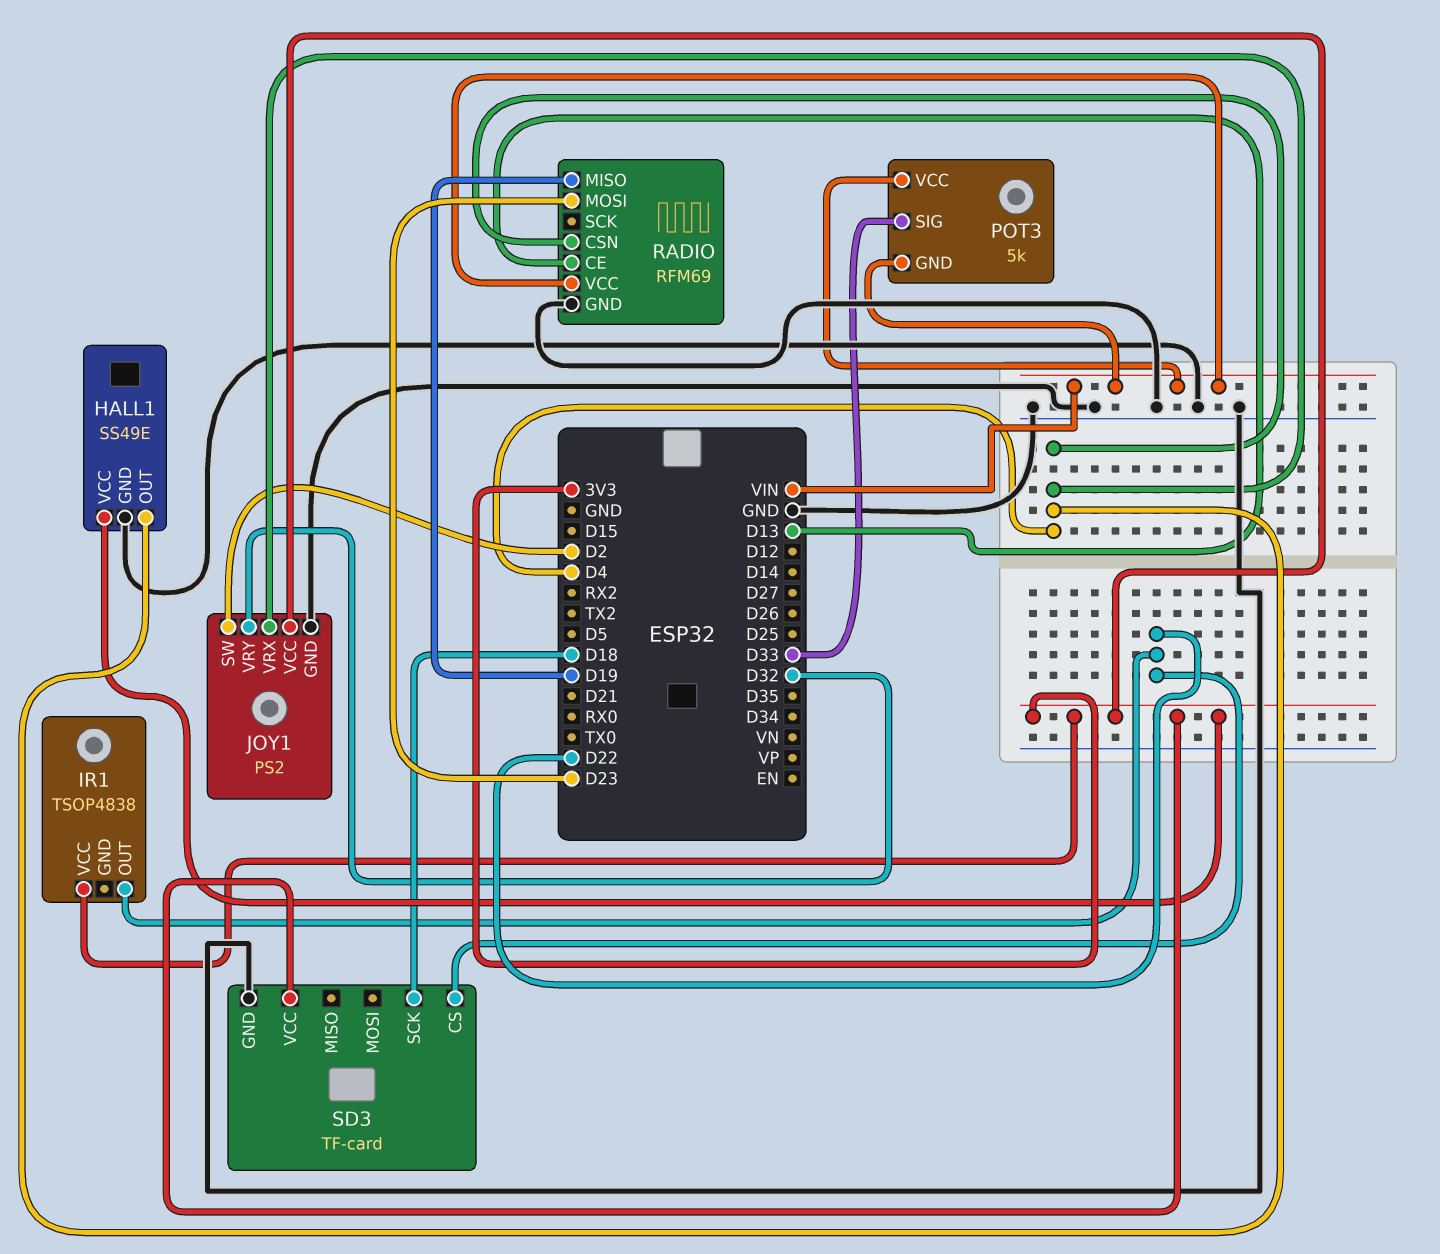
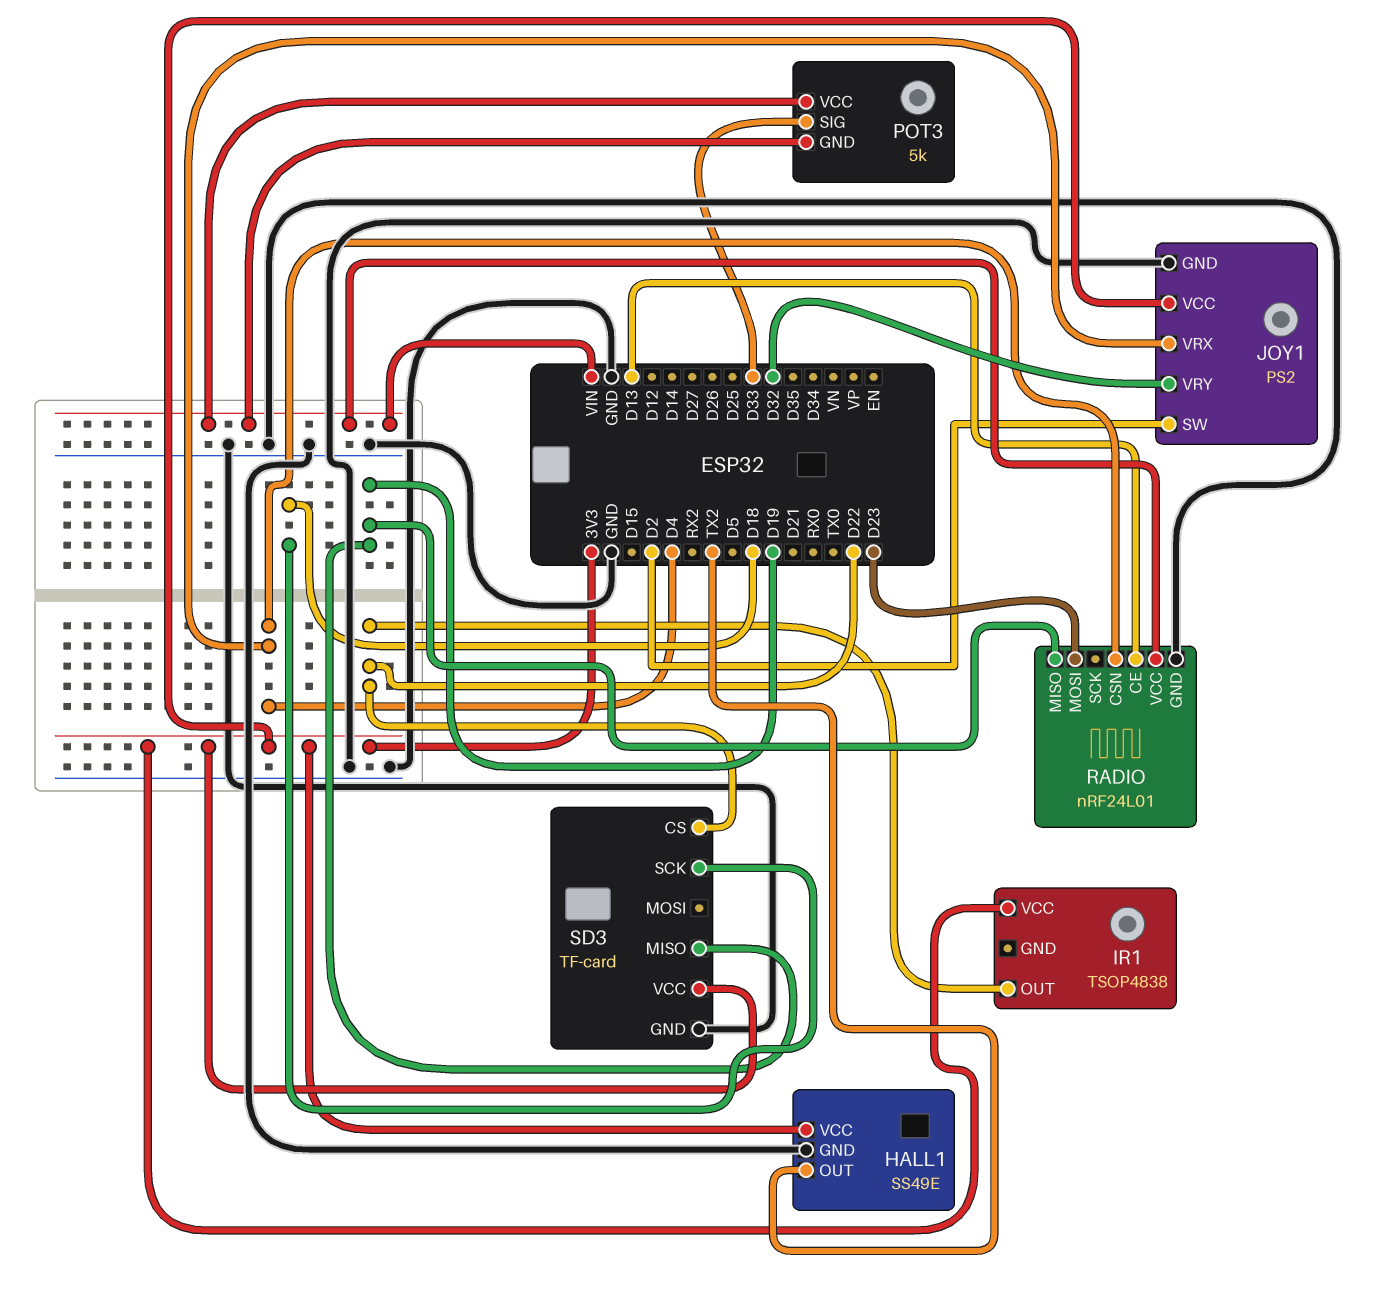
HALL1 pin OUT: D4 -> TX2
RADIO: RFM69 -> nRF24L01
SD3 pin MISO: none -> D19

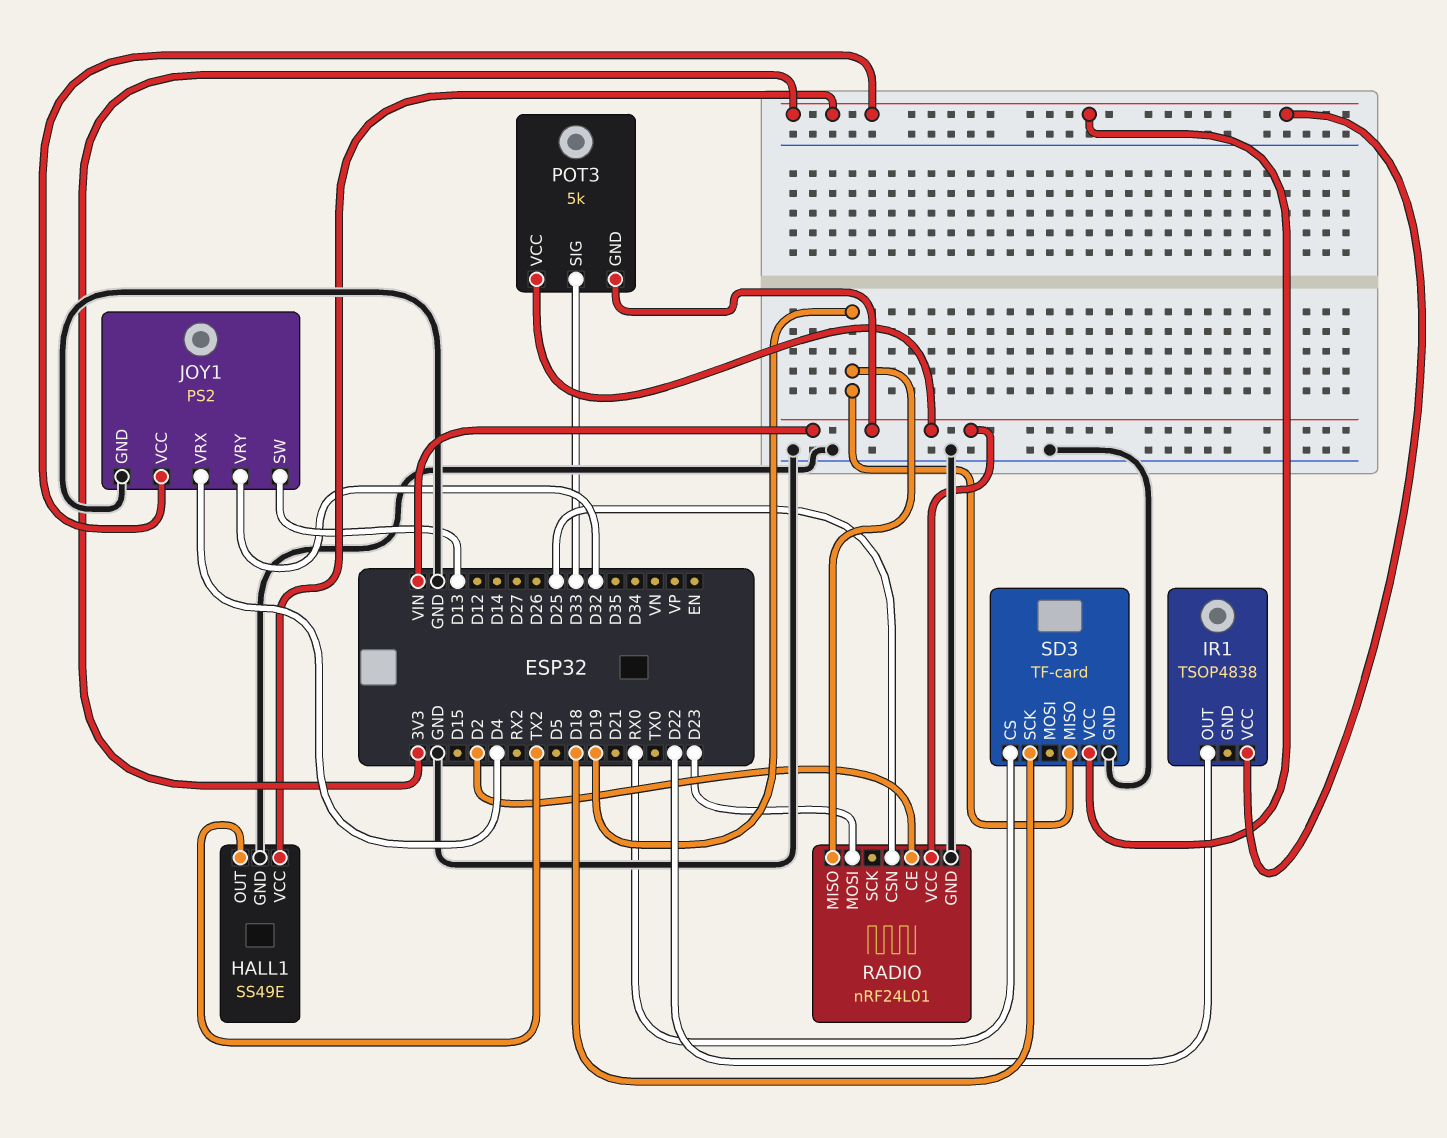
JOY1 pin SW: D2 -> D13
RADIO pin CE: D13 -> D2
RADIO pin CSN: D4 -> D25
SD3 pin CS: D22 -> RX0

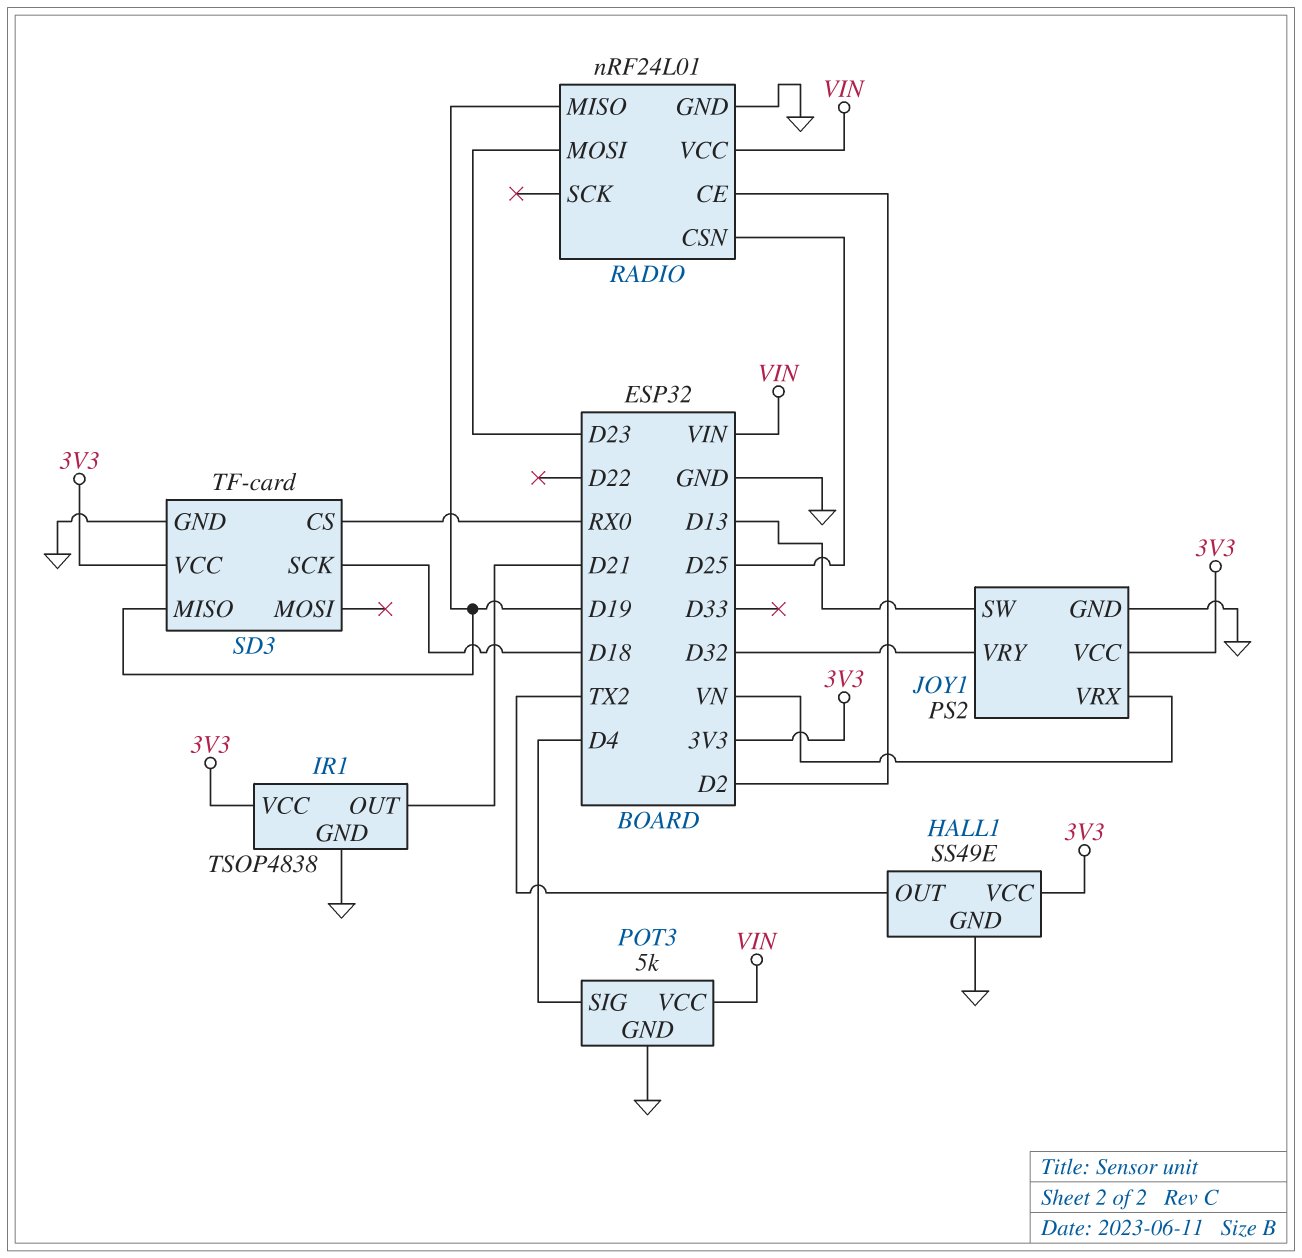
IR1 pin GND: none -> GND
IR1 pin OUT: D22 -> D21
JOY1 pin VRX: D4 -> VN
POT3 pin GND: VIN -> GND
POT3 pin SIG: D33 -> D4

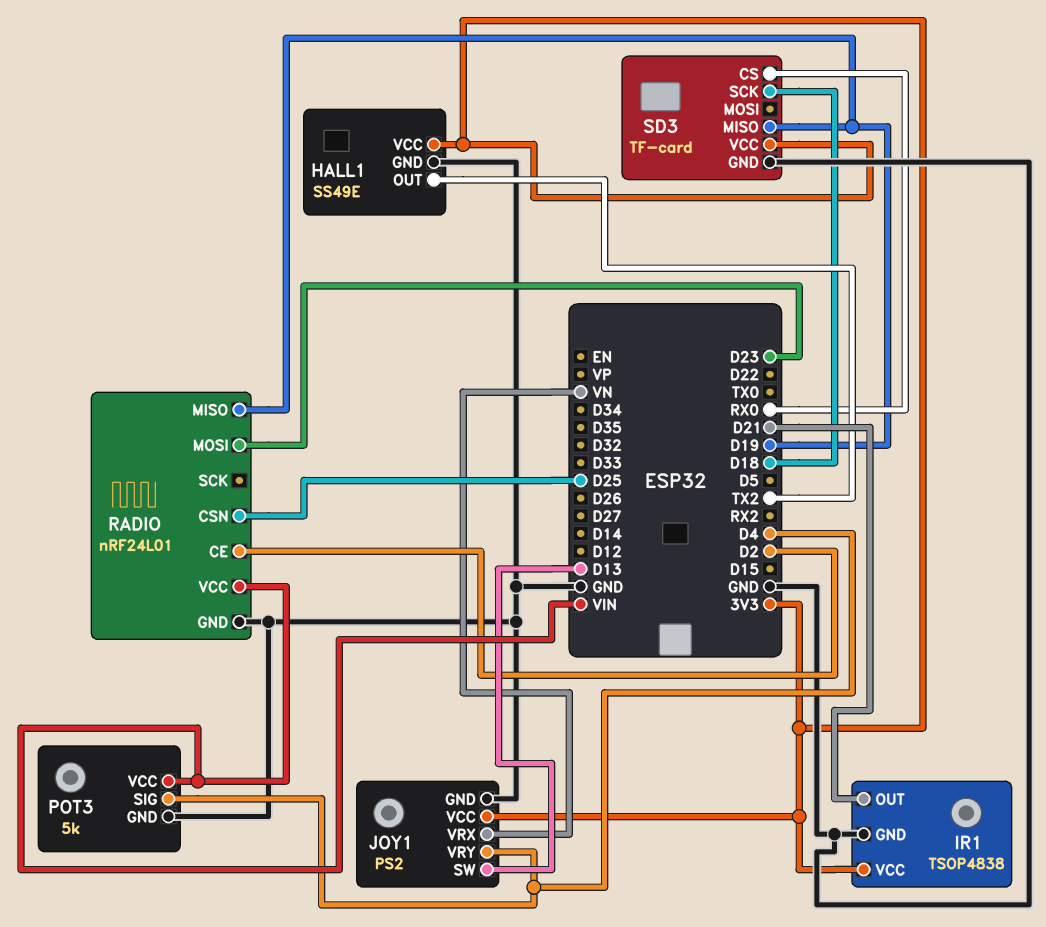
JOY1 pin VRY: D32 -> D4

